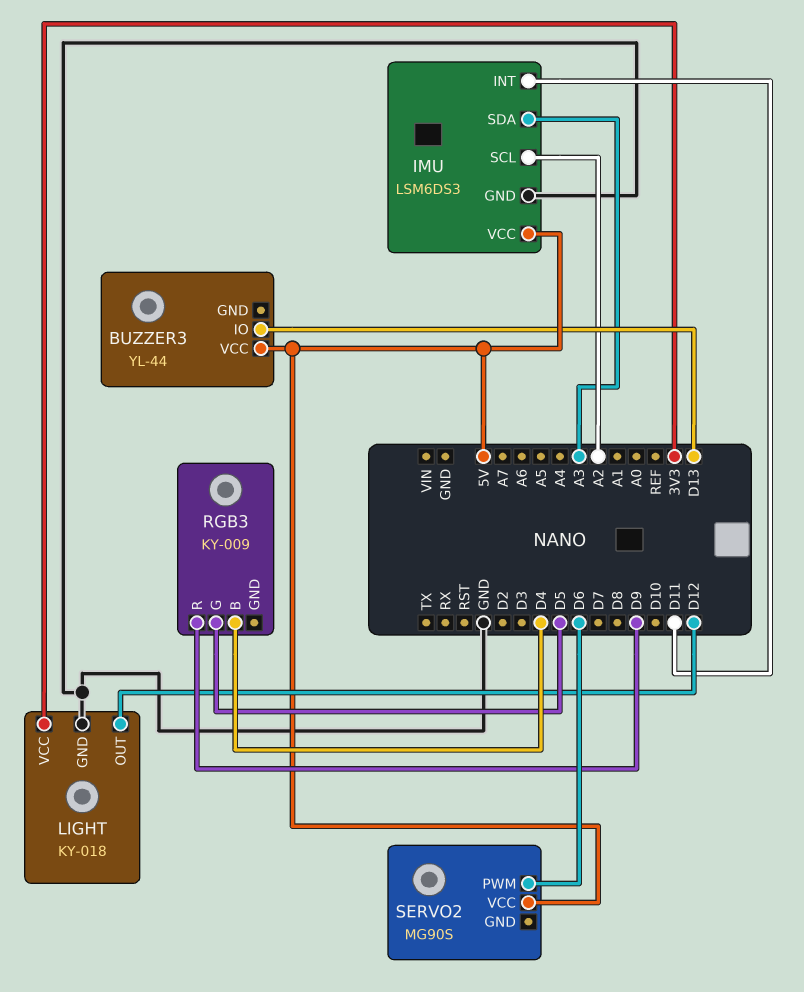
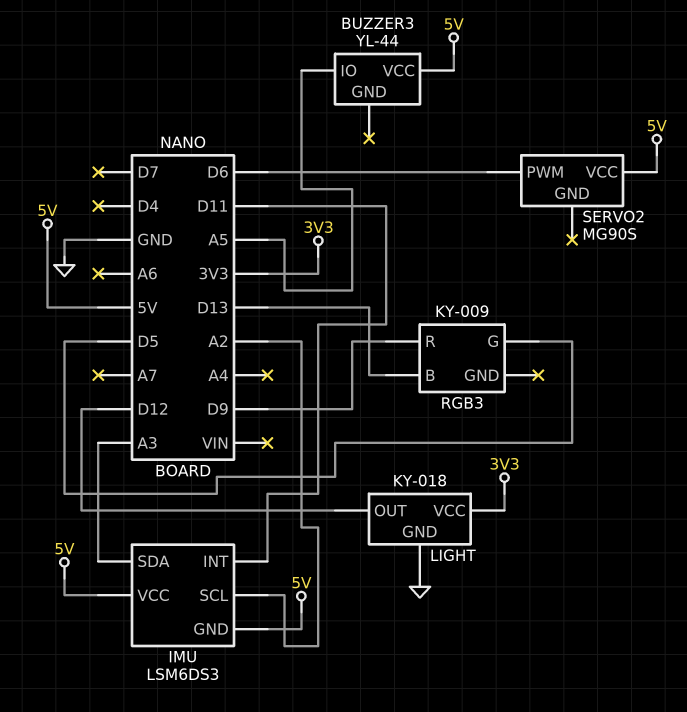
BUZZER3 pin IO: D13 -> A5
IMU pin GND: GND -> 5V
RGB3 pin B: D4 -> D13

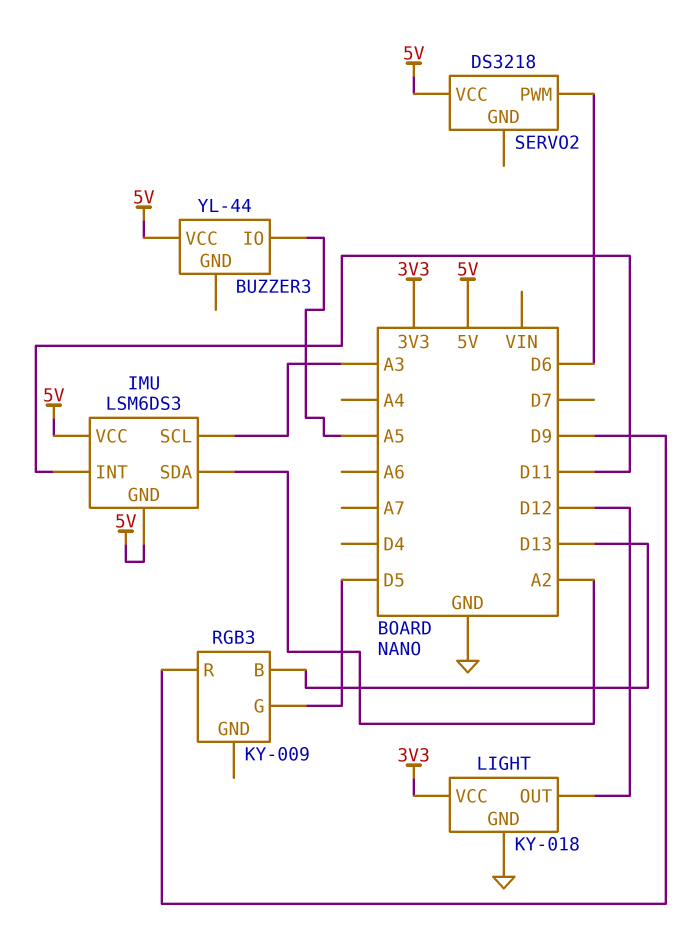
IMU pin SCL: A2 -> A3
IMU pin SDA: A3 -> A2
SERVO2: MG90S -> DS3218

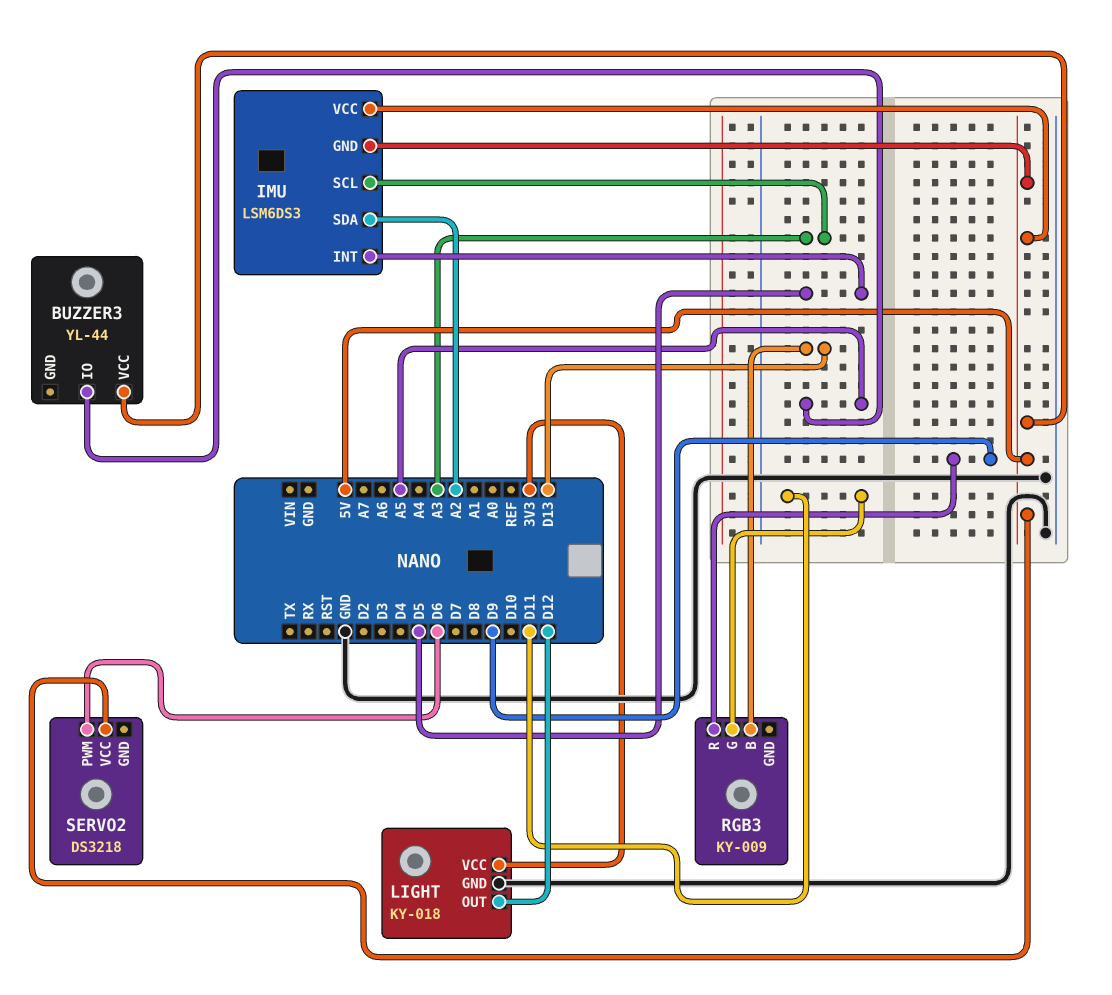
IMU pin INT: D11 -> D5
RGB3 pin G: D5 -> D11

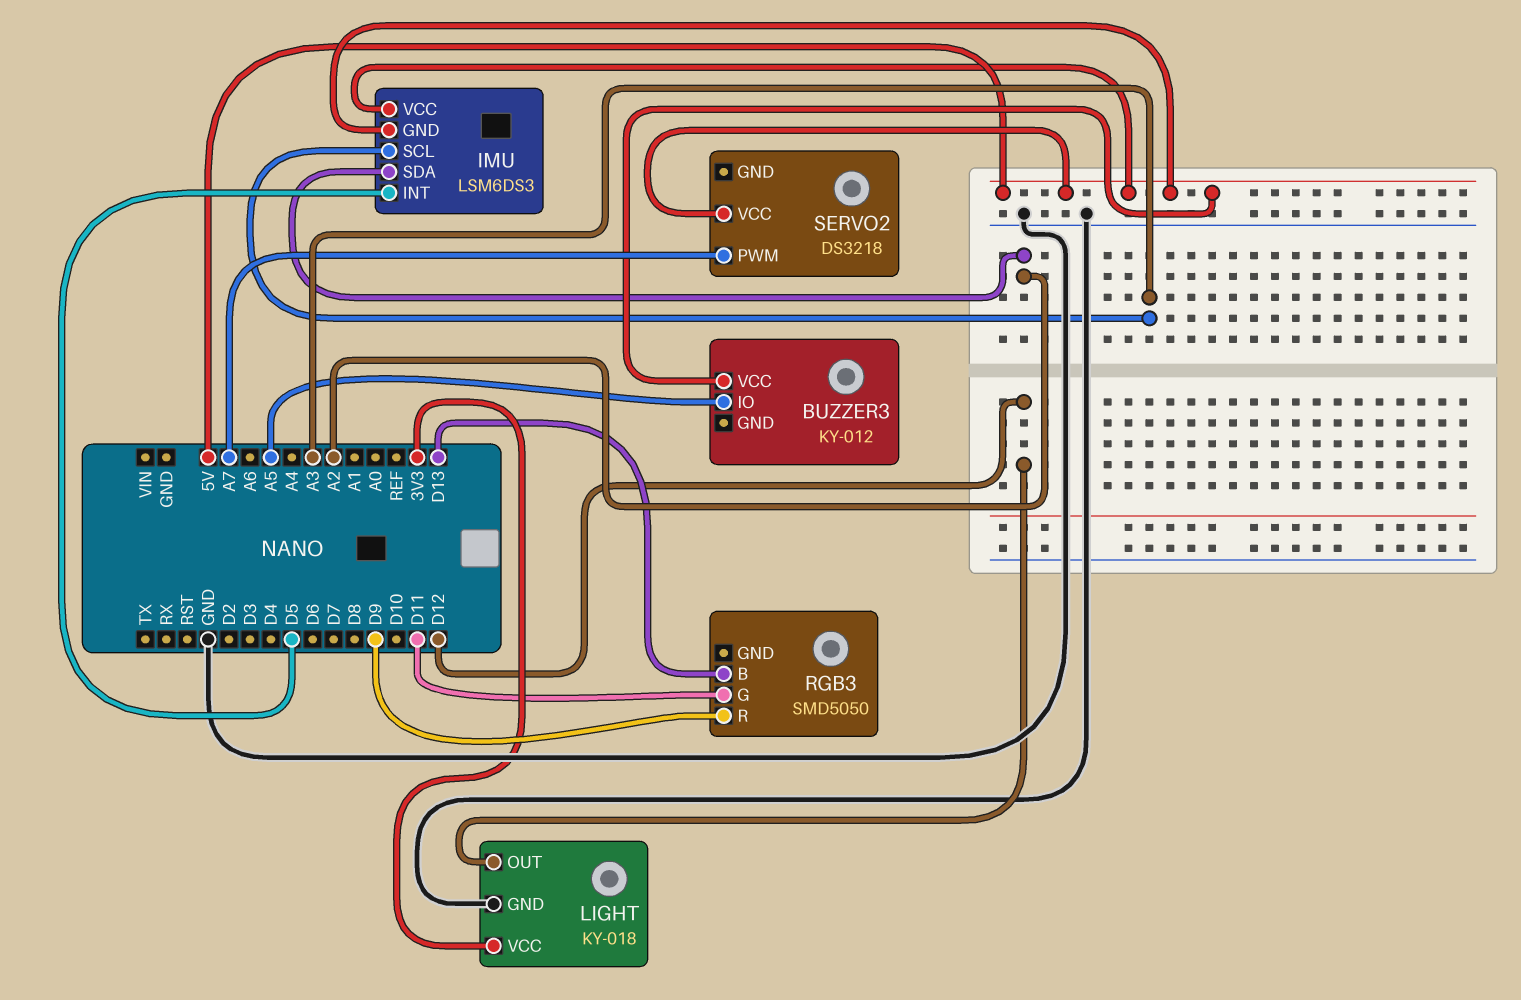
BUZZER3: YL-44 -> KY-012
RGB3: KY-009 -> SMD5050
SERVO2 pin PWM: D6 -> A7

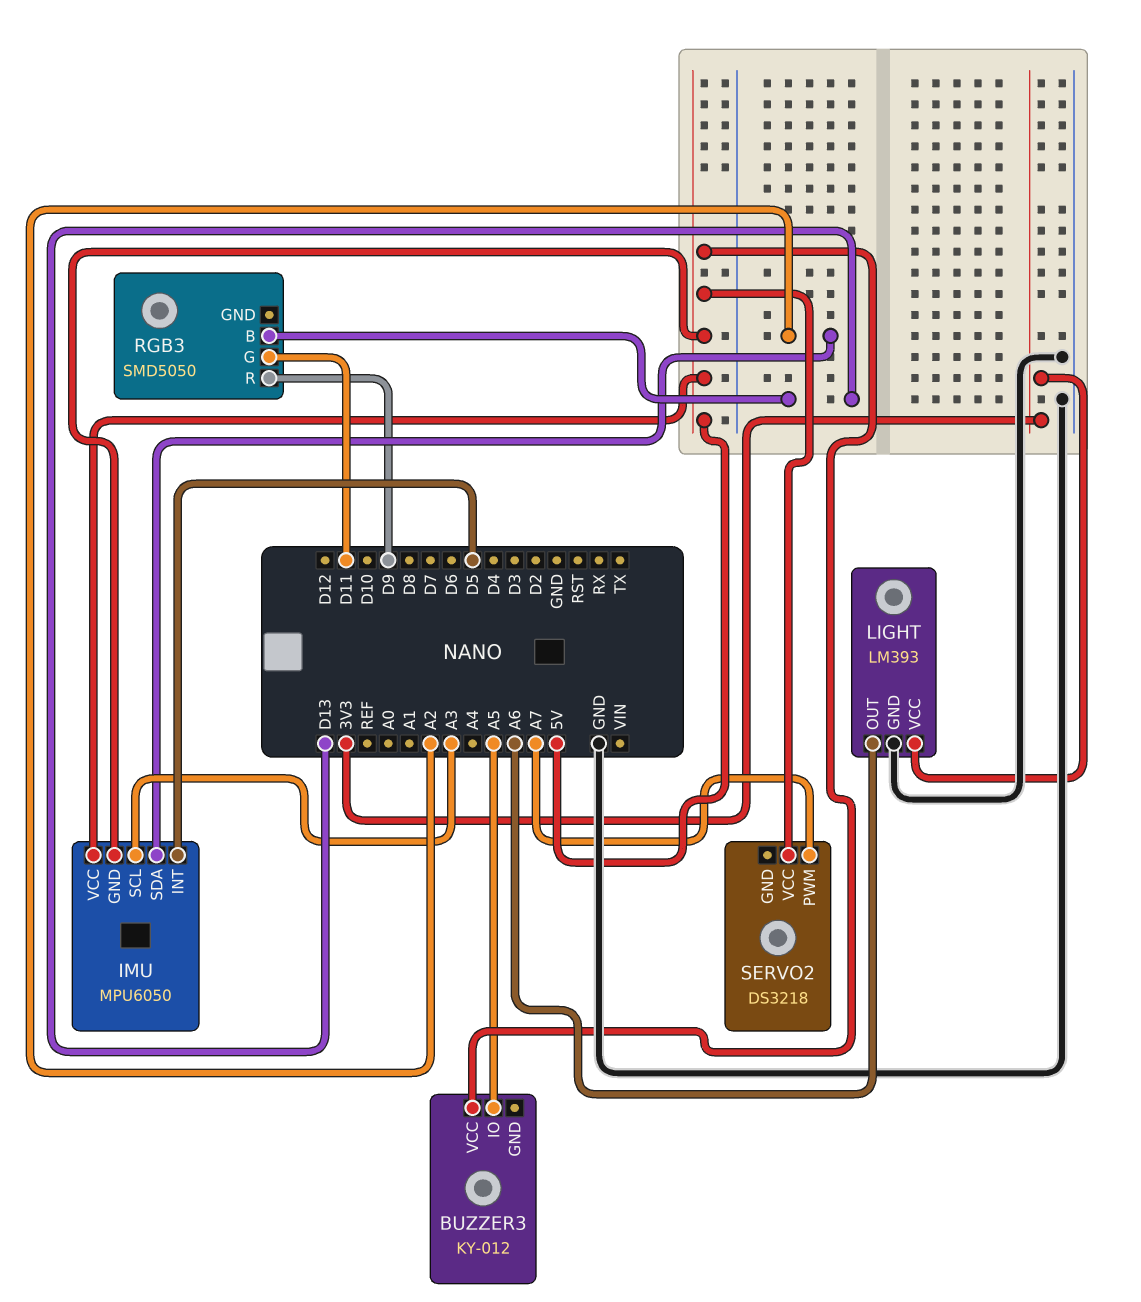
IMU: LSM6DS3 -> MPU6050
LIGHT: KY-018 -> LM393
LIGHT pin OUT: D12 -> A6

